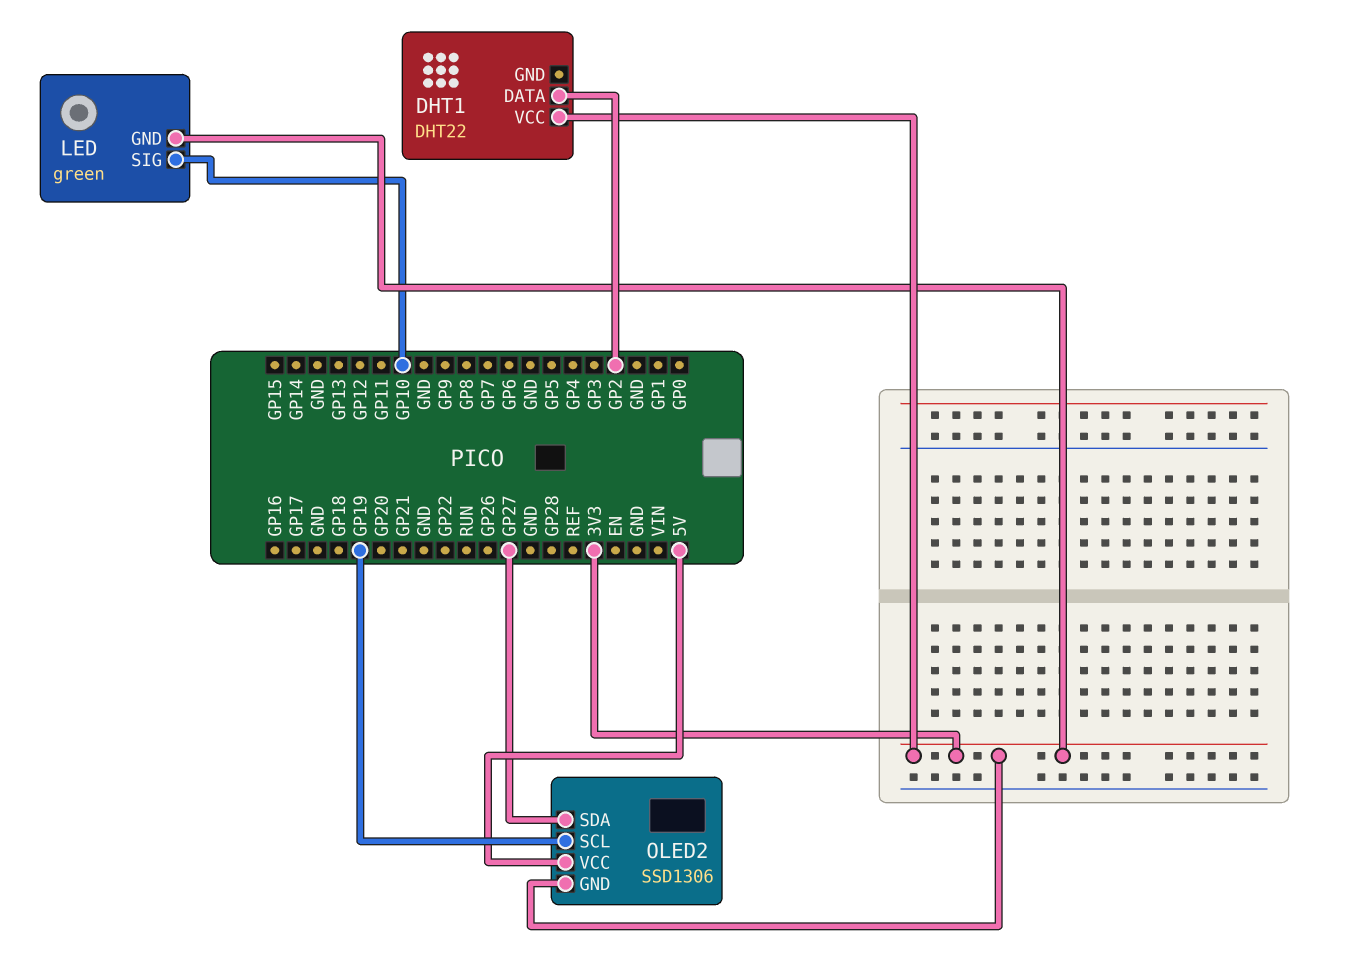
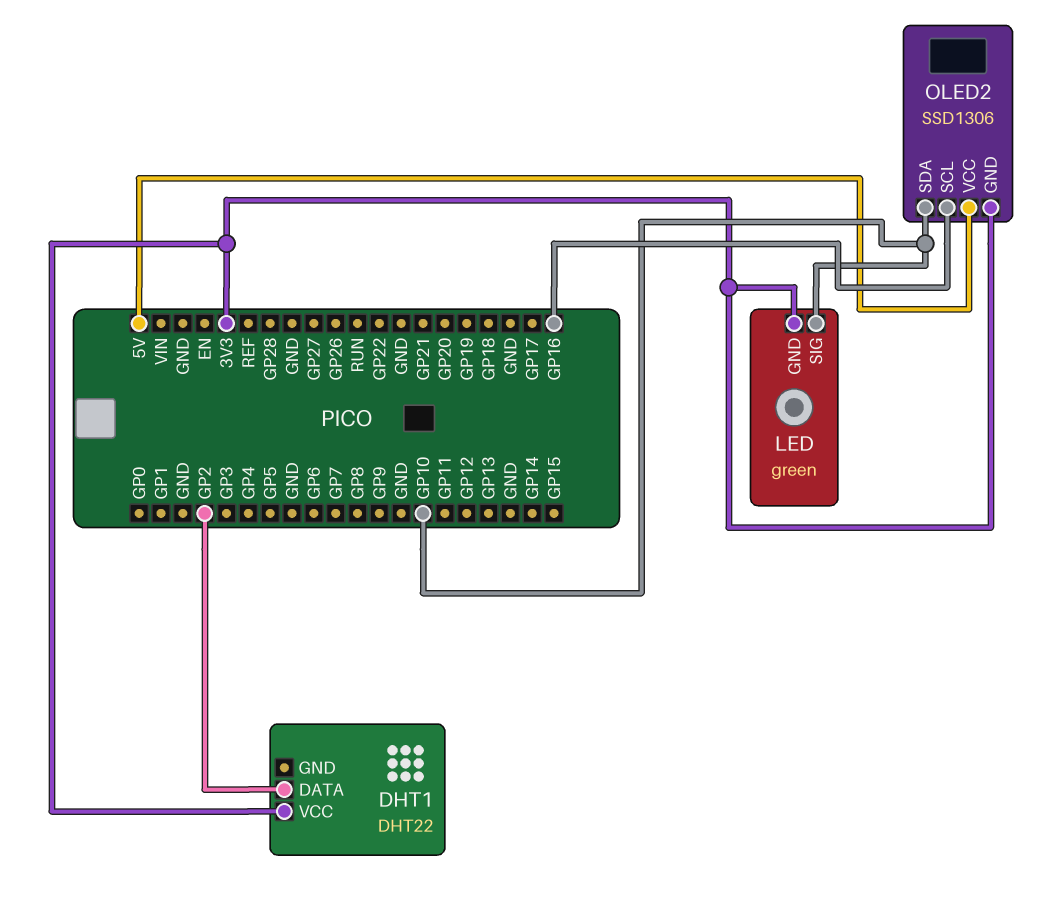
OLED2 pin SCL: GP19 -> GP16
OLED2 pin SDA: GP27 -> GP10

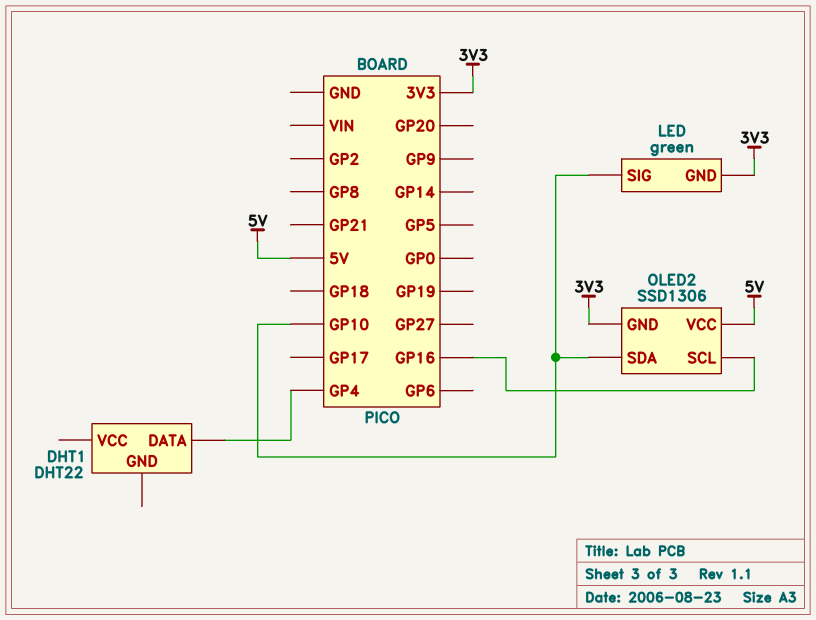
DHT1 pin DATA: GP2 -> GP4
DHT1 pin VCC: 3V3 -> none

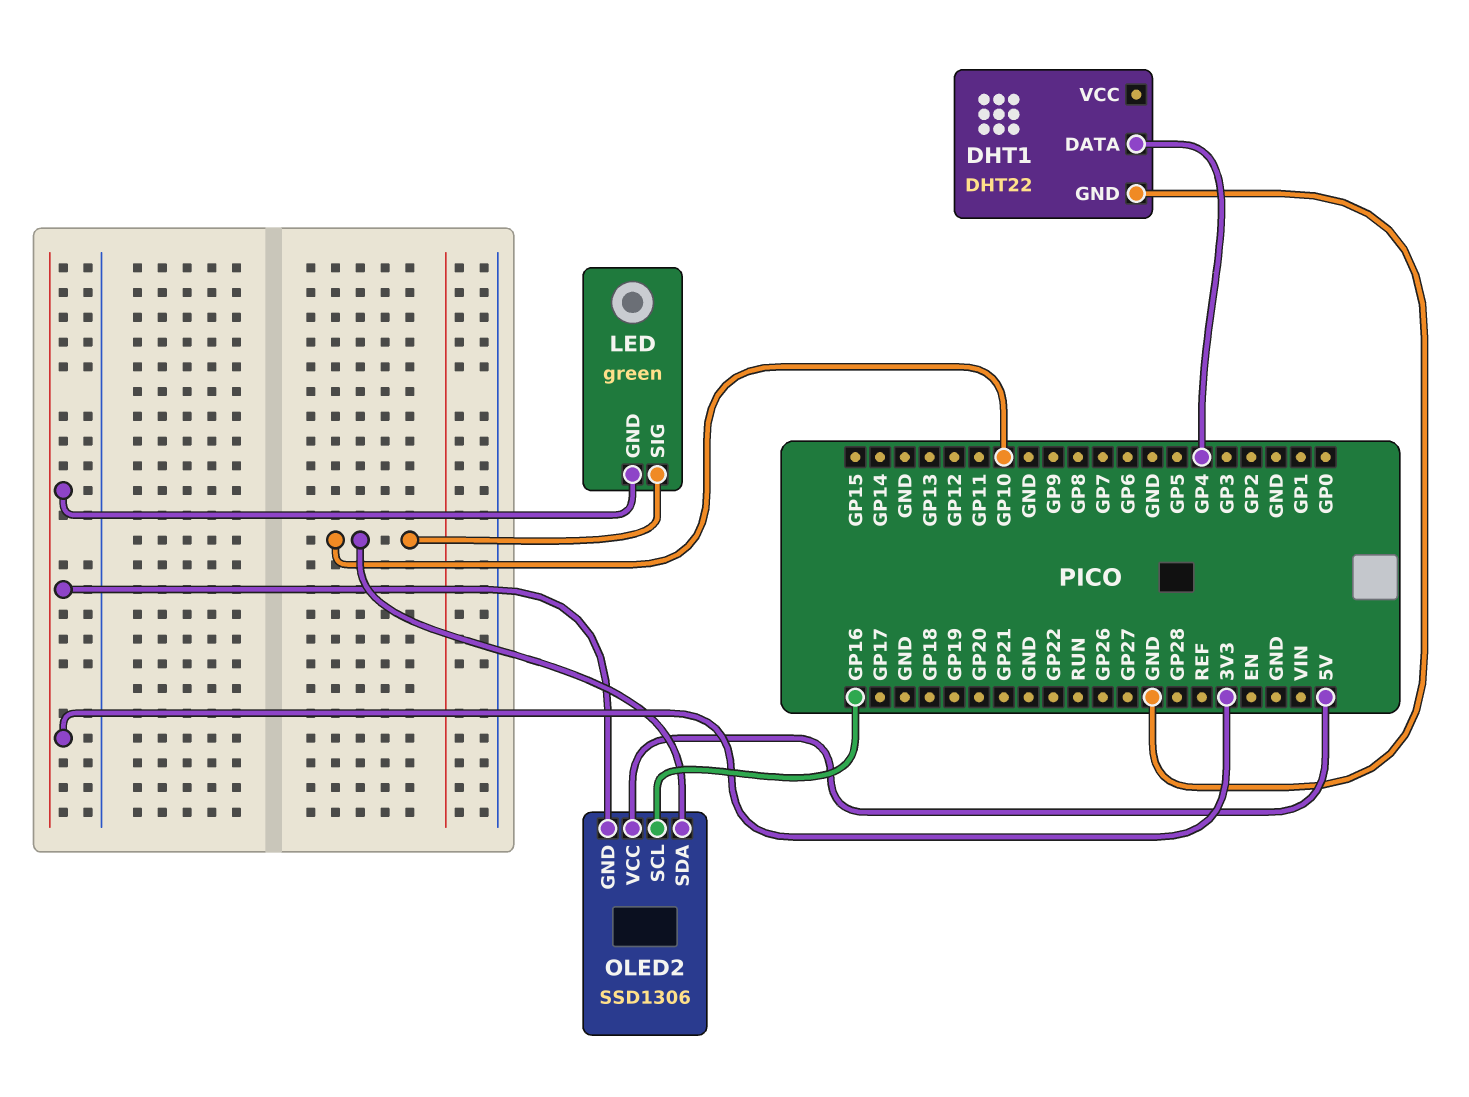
DHT1 pin GND: none -> GND

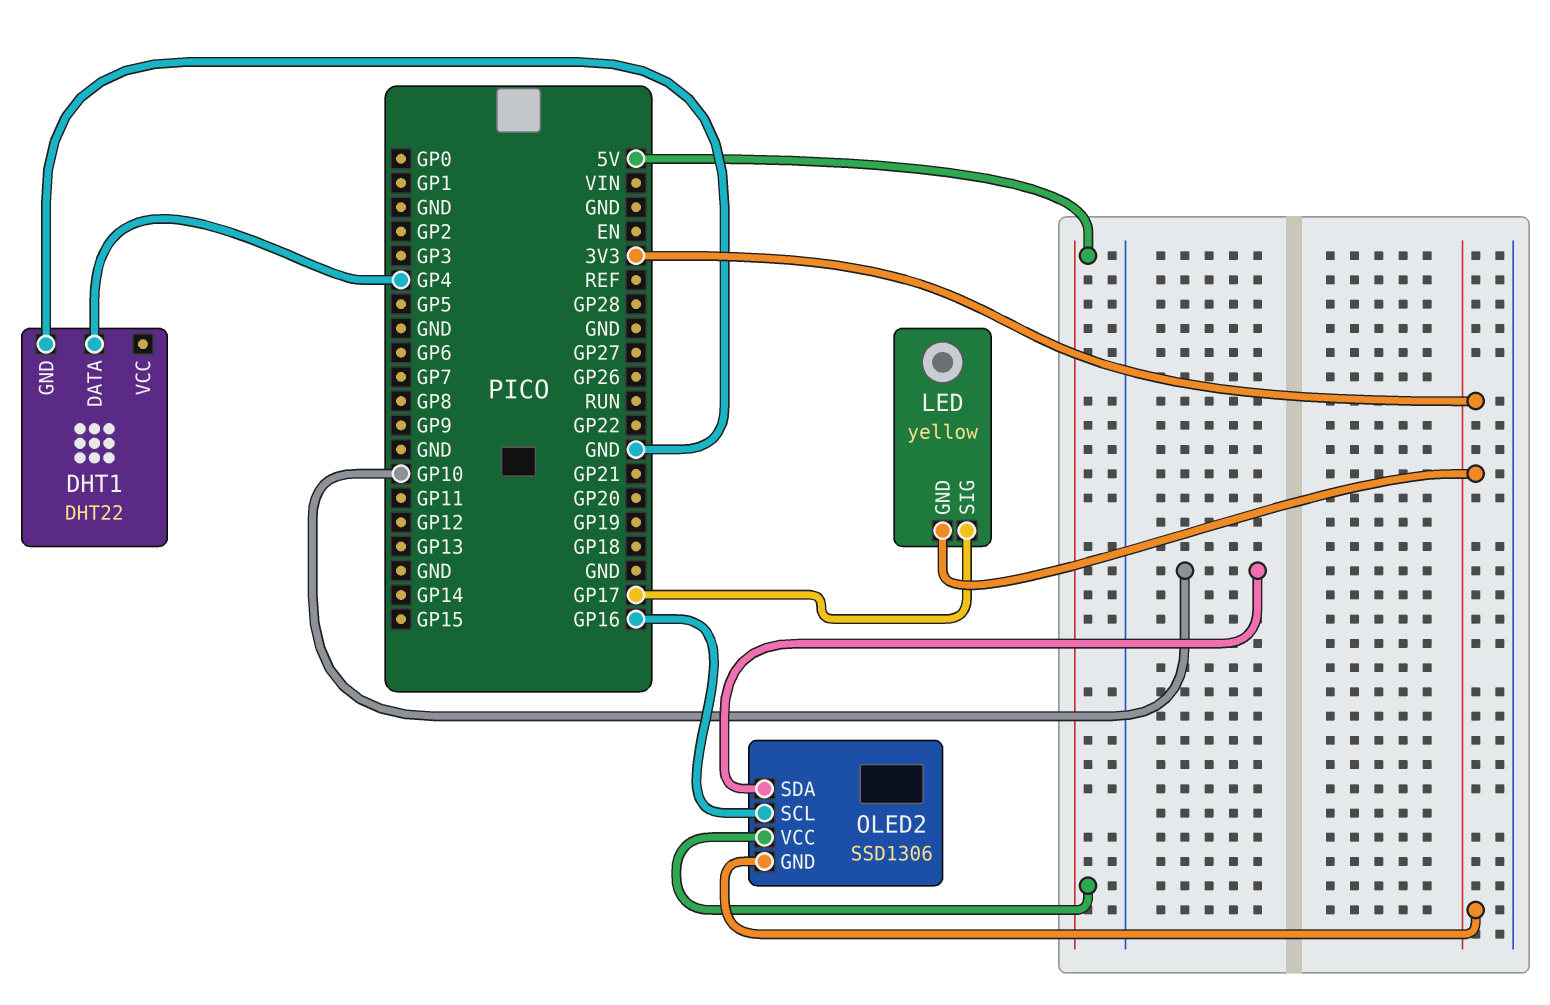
LED: green -> yellow
LED pin SIG: GP10 -> GP17

